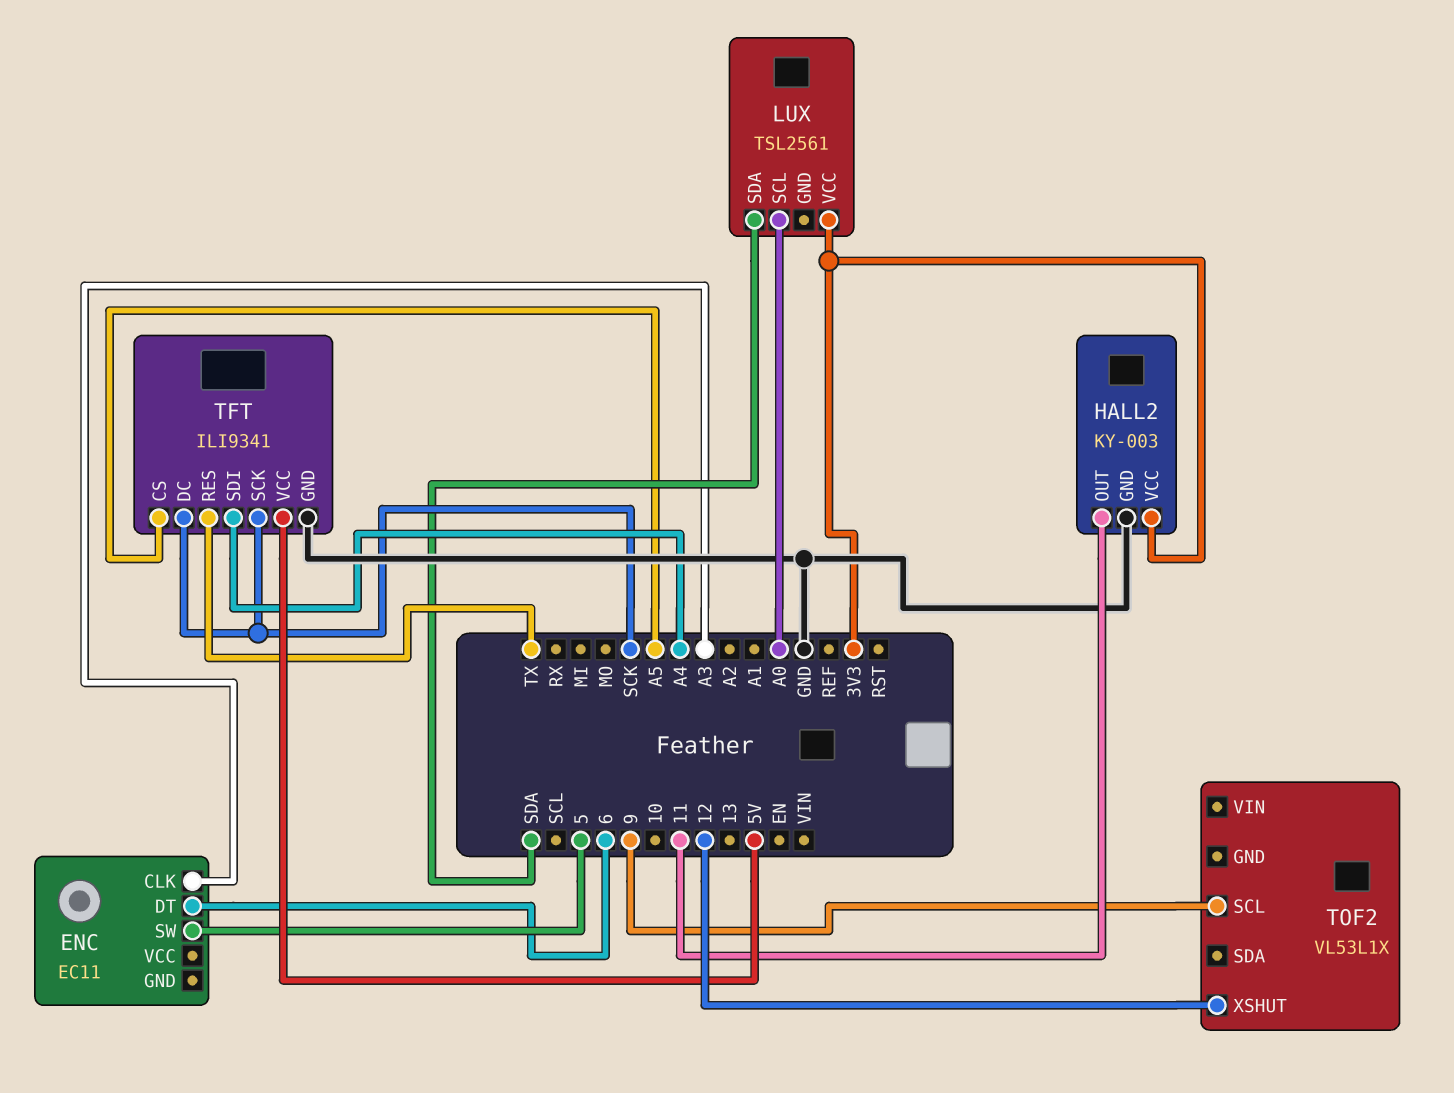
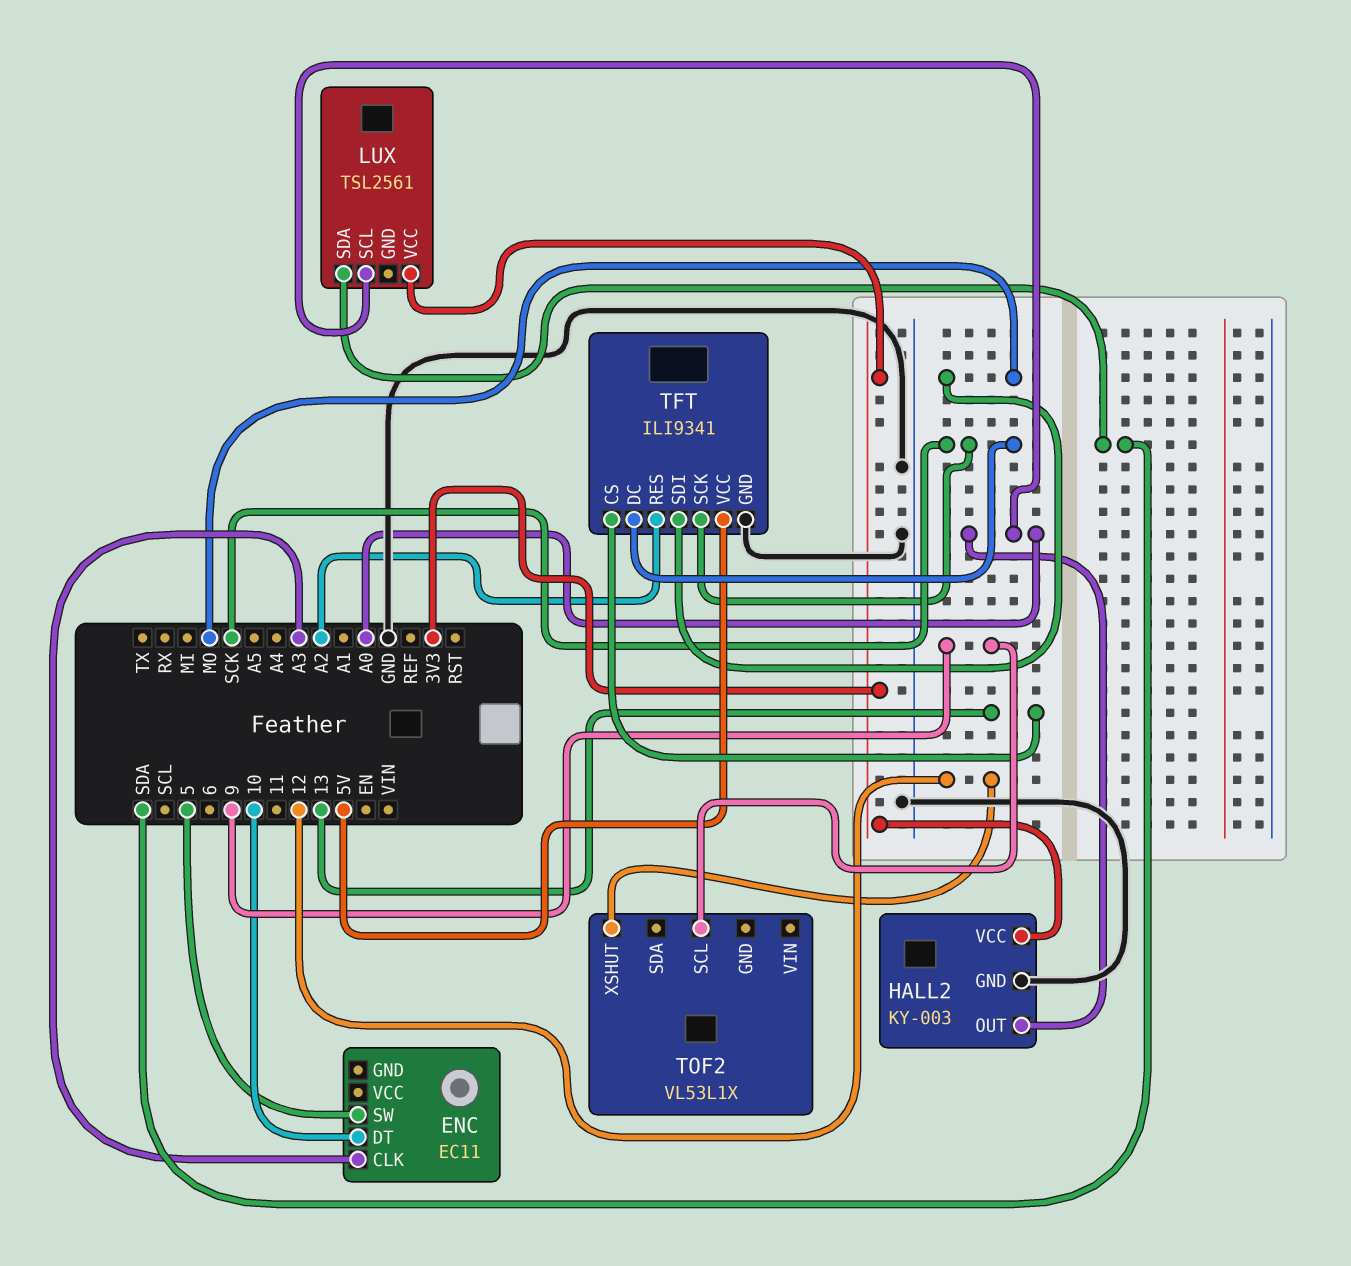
ENC pin DT: 6 -> 10
HALL2 pin OUT: 11 -> A0
TFT pin CS: A5 -> 13
TFT pin RES: TX -> A2
TFT pin SDI: A4 -> MO

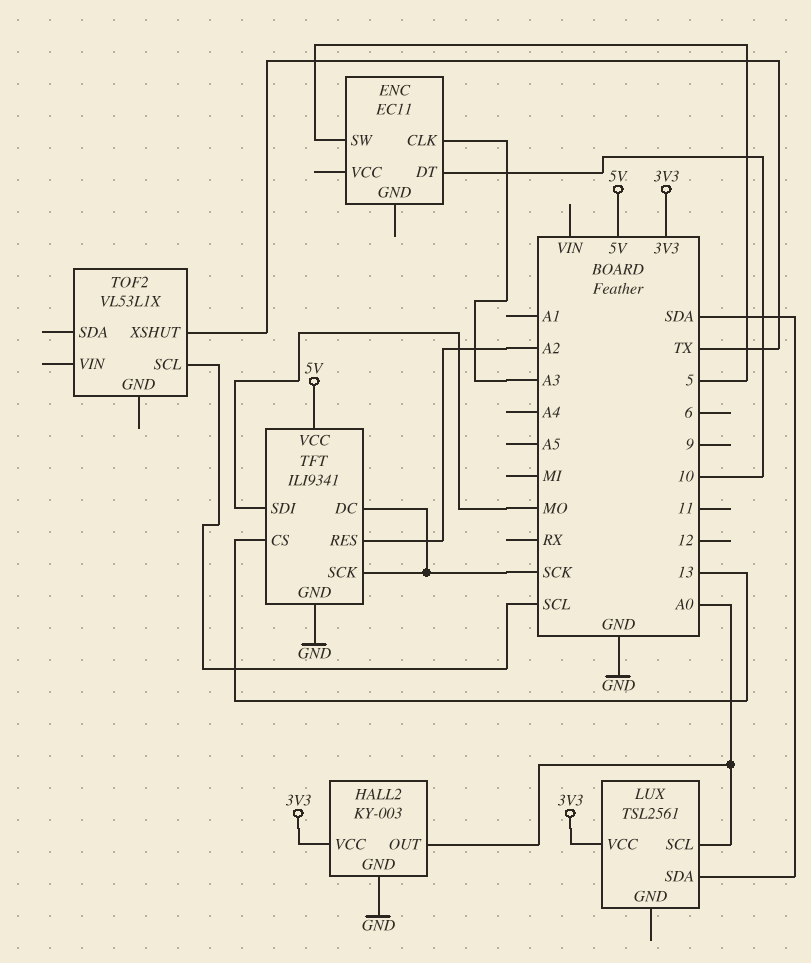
TOF2 pin SCL: 9 -> SCL
TOF2 pin XSHUT: 12 -> TX

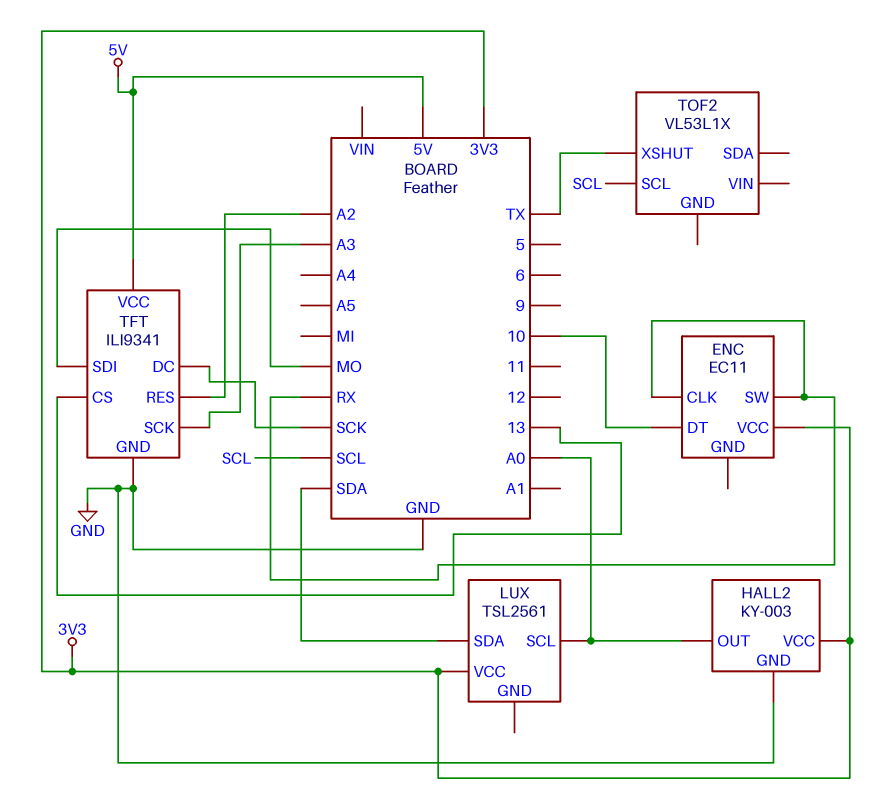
ENC pin CLK: A3 -> RX
ENC pin SW: 5 -> RX
ENC pin VCC: none -> 3V3
TFT pin SCK: SCK -> A3

